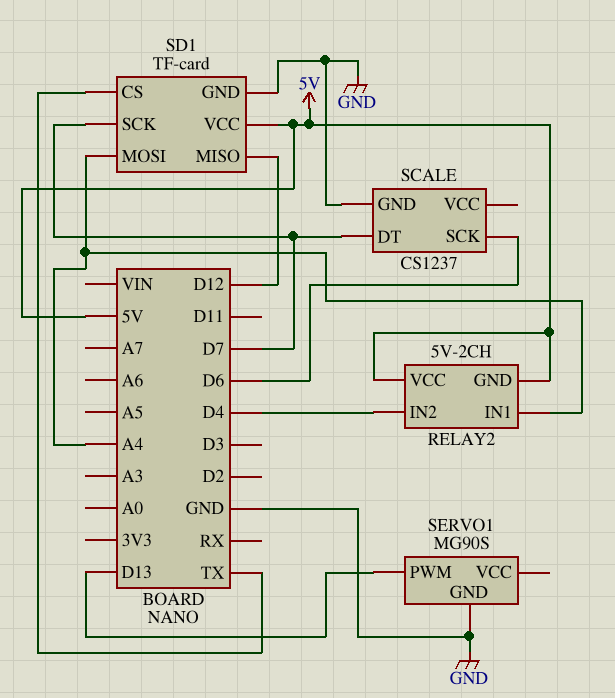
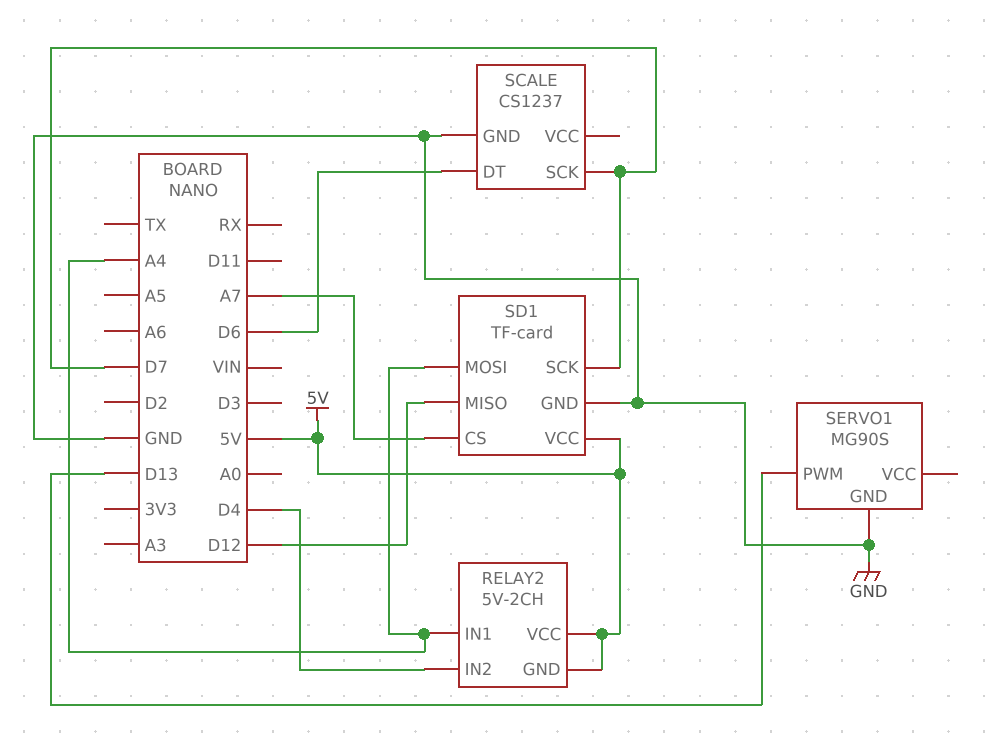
SCALE pin DT: D7 -> D6
SCALE pin SCK: D6 -> D7
SD1 pin CS: TX -> A7

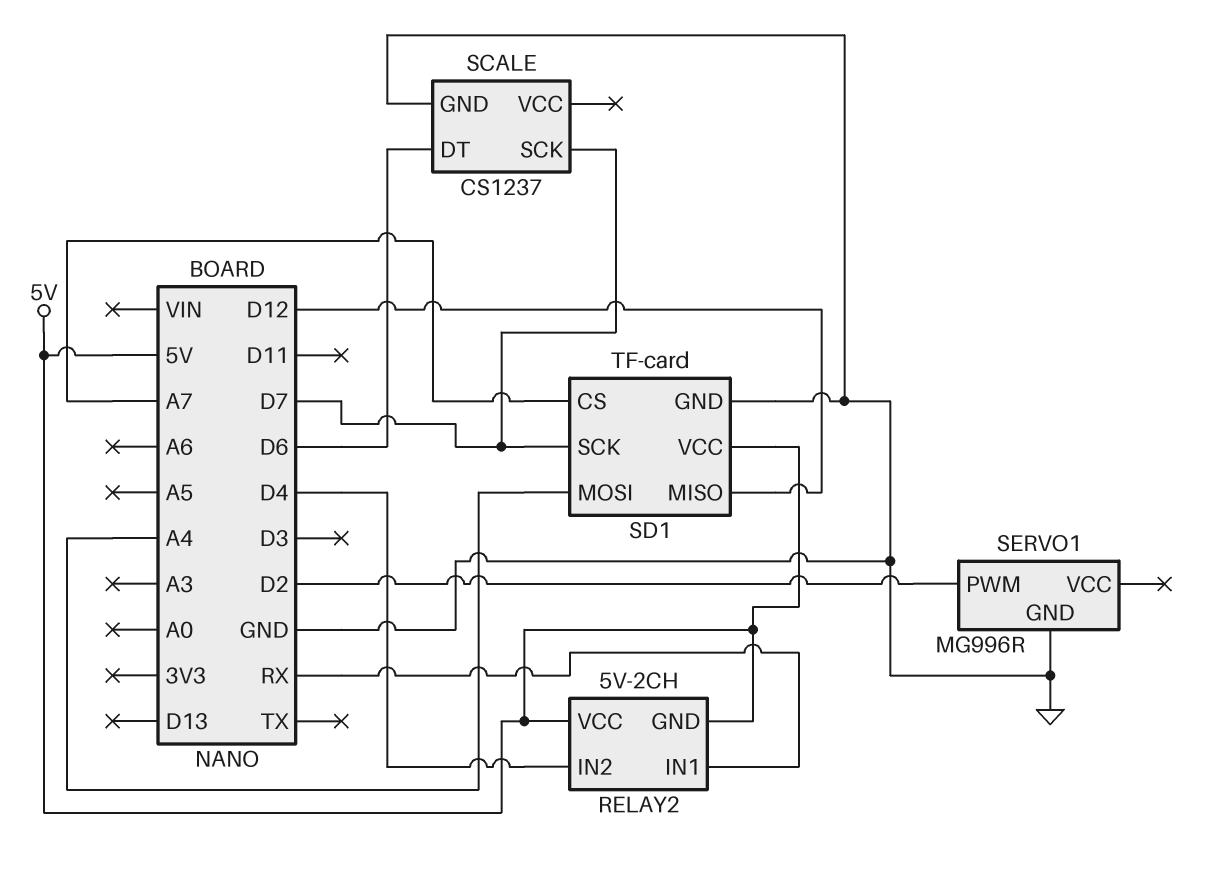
RELAY2 pin IN1: A4 -> RX
SERVO1: MG90S -> MG996R
SERVO1 pin PWM: D13 -> D2

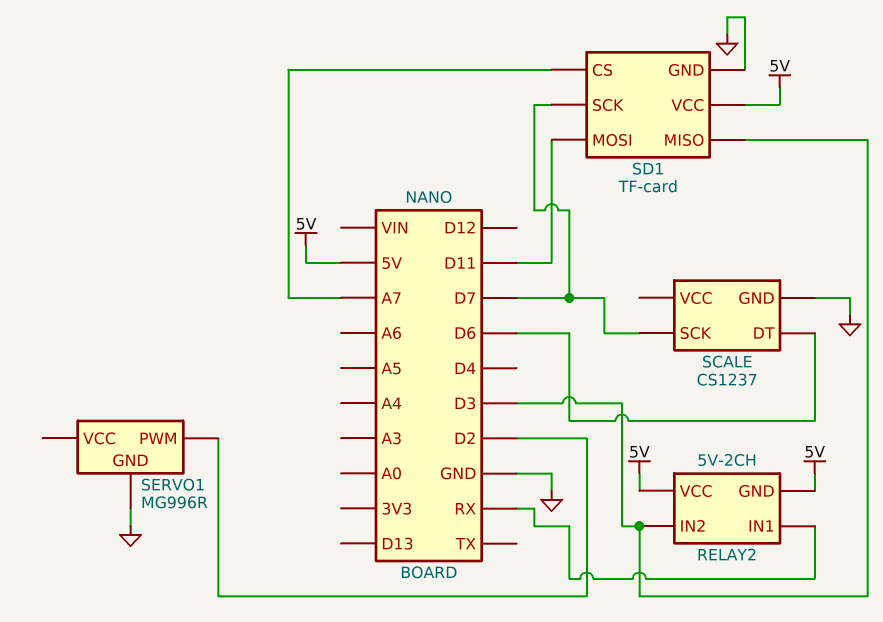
RELAY2 pin IN2: D4 -> D3
SD1 pin MISO: D12 -> D3
SD1 pin MOSI: A4 -> D11

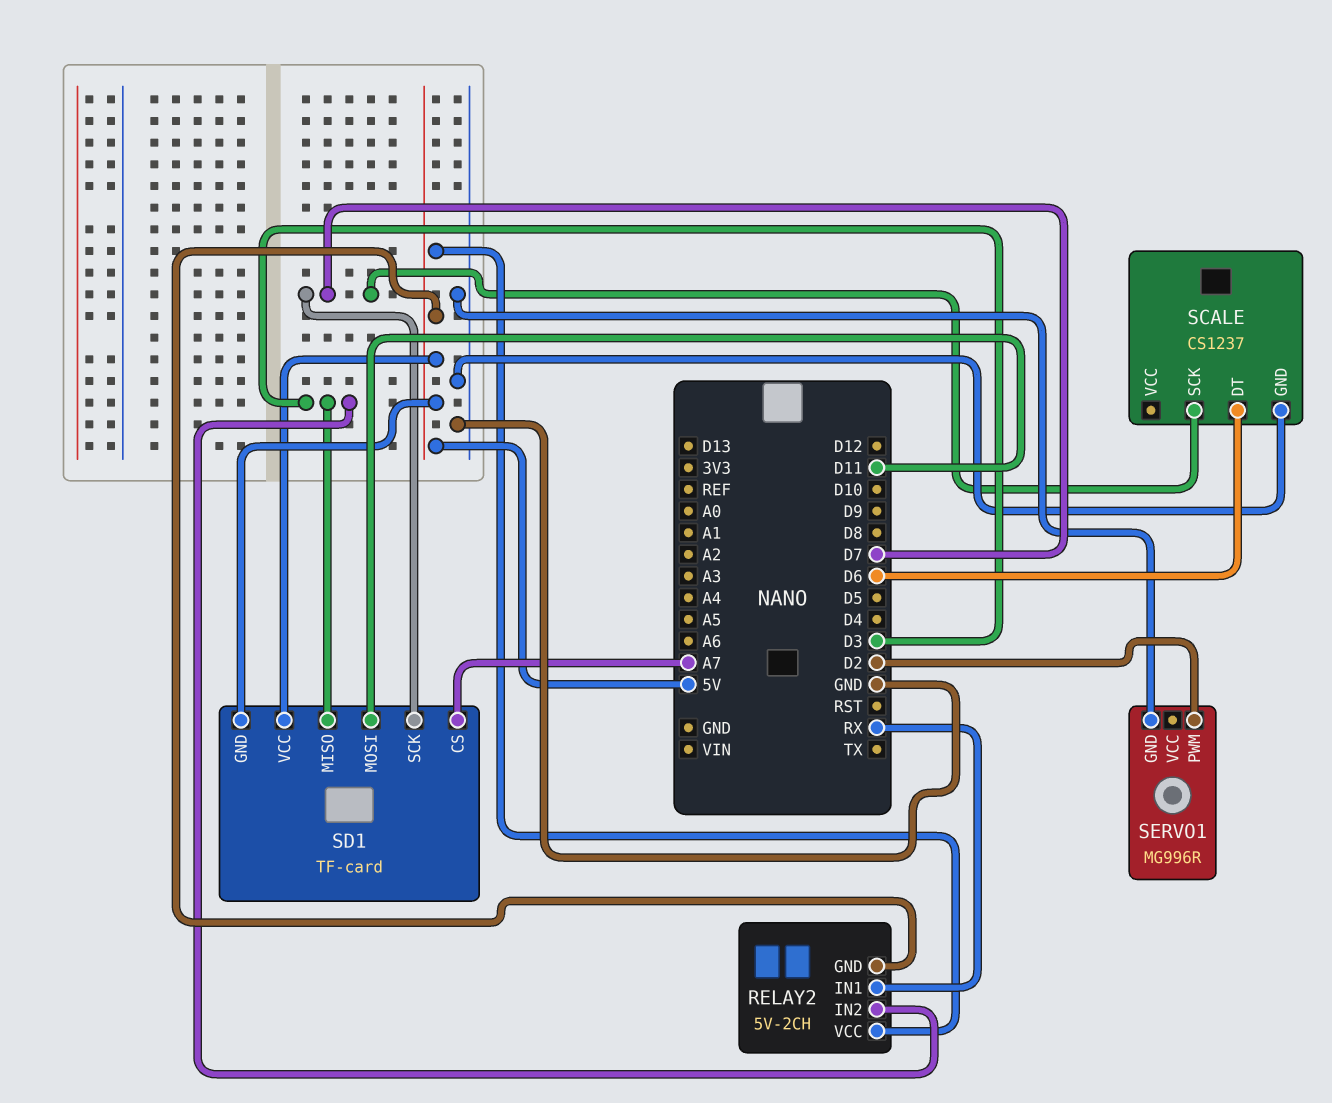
SD1 pin GND: GND -> 5V

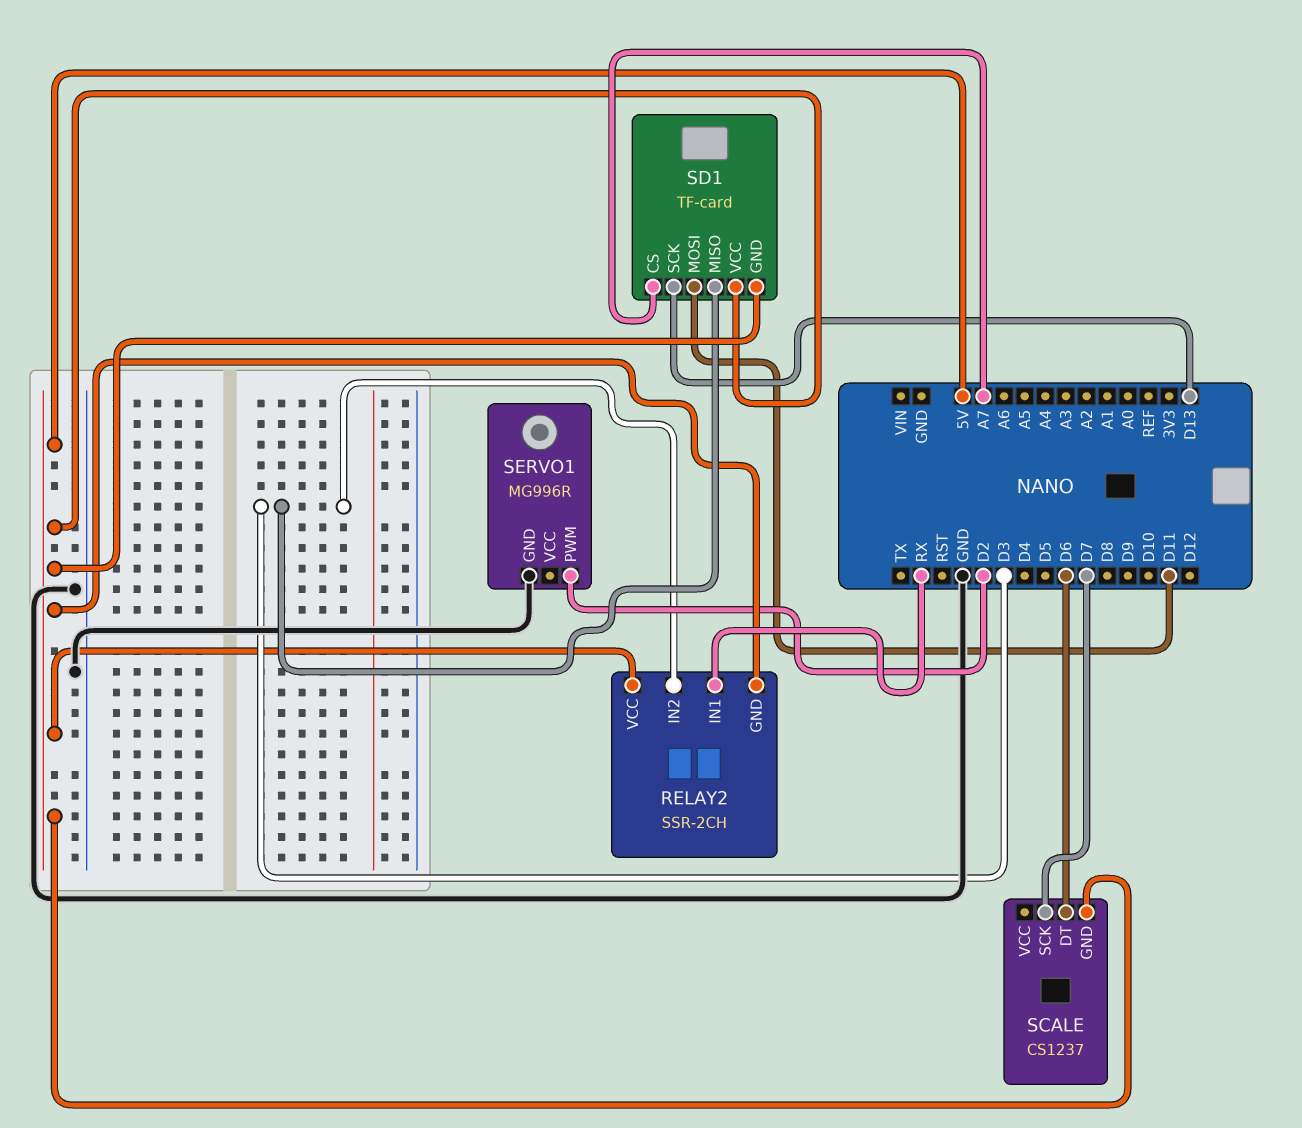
RELAY2: 5V-2CH -> SSR-2CH
SCALE pin GND: GND -> 5V
SD1 pin SCK: D7 -> D13

